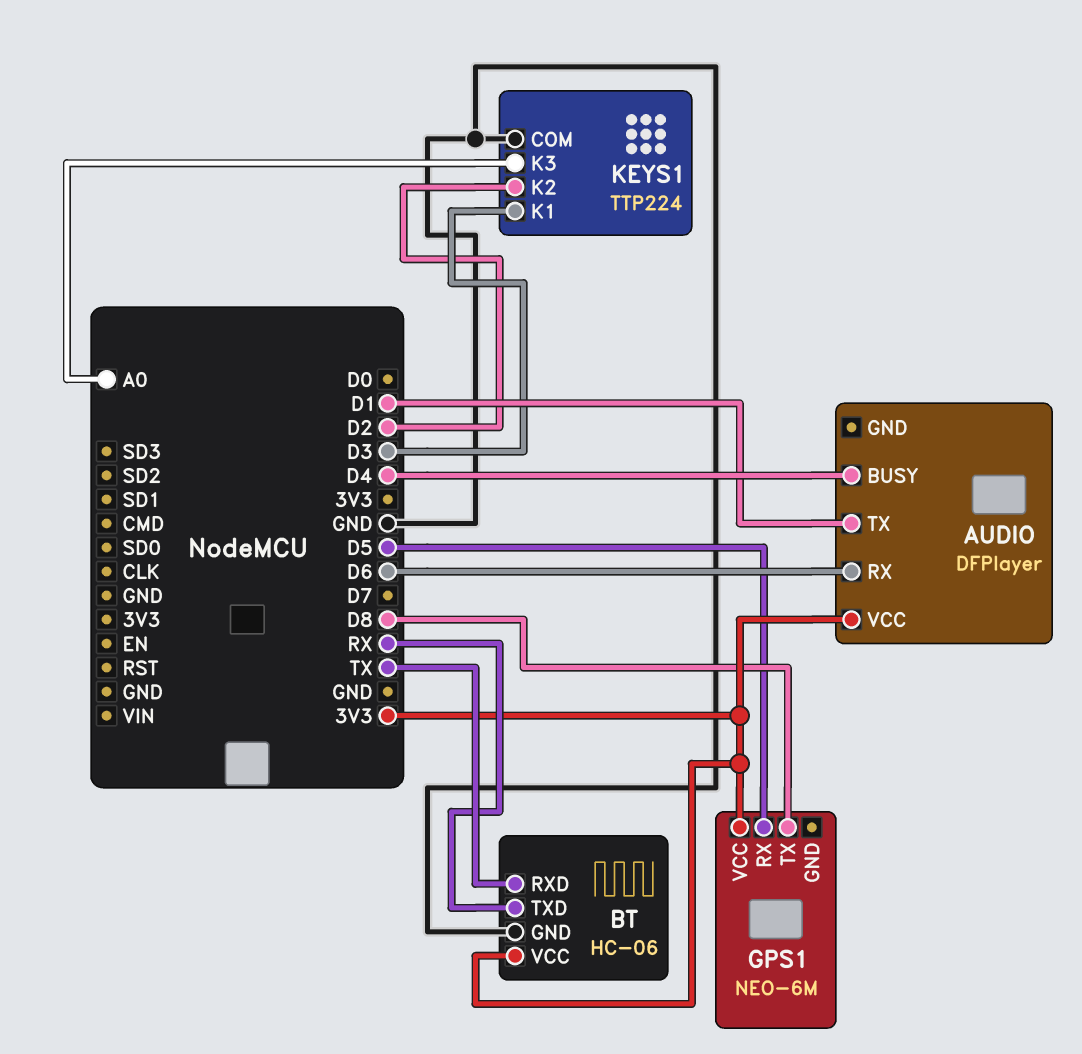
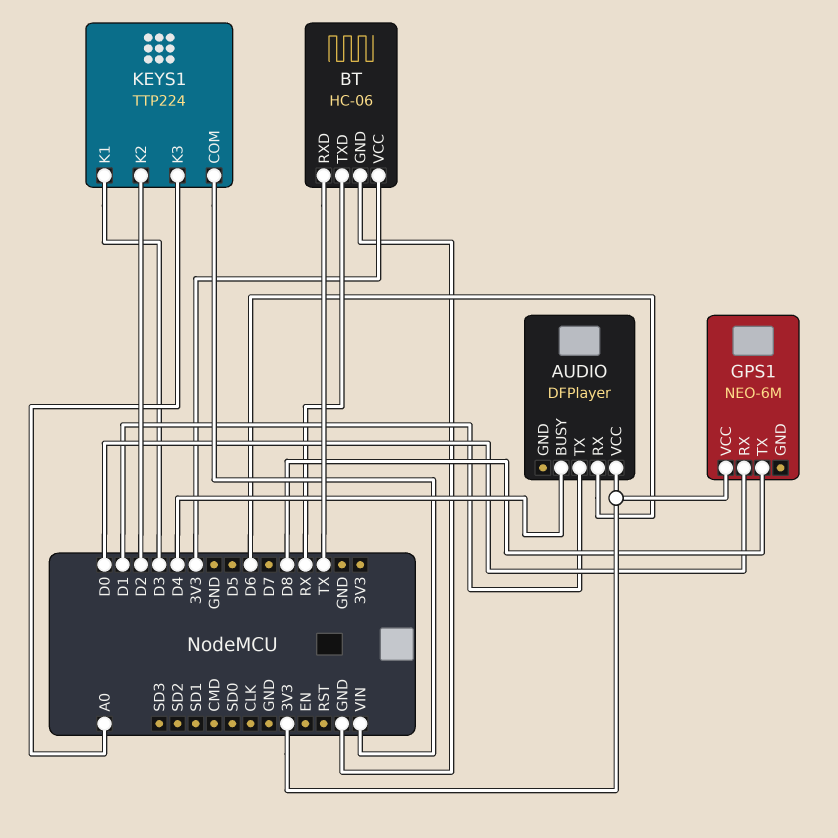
GPS1 pin RX: D5 -> D0
KEYS1 pin COM: GND -> VIN

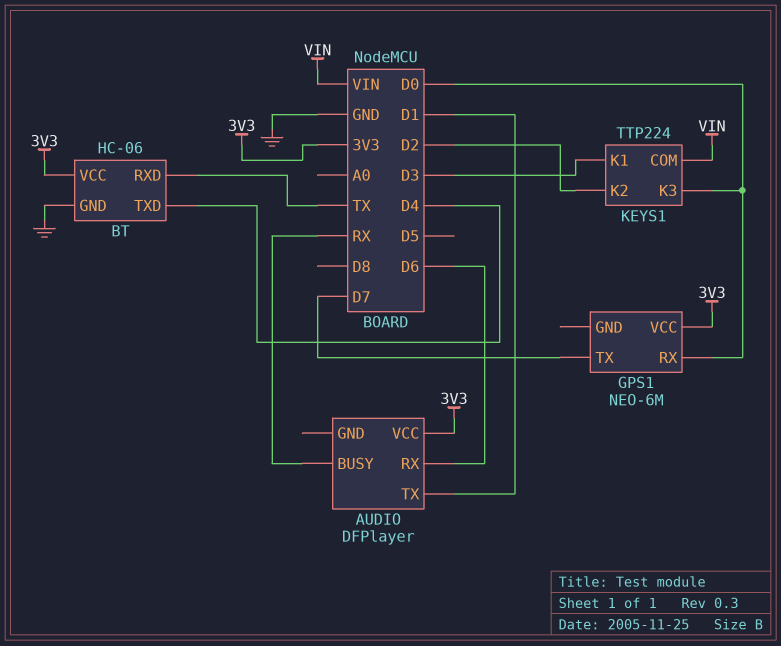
AUDIO pin BUSY: D4 -> RX
BT pin TXD: RX -> D4
GPS1 pin TX: D8 -> D7
KEYS1 pin K3: A0 -> D0

